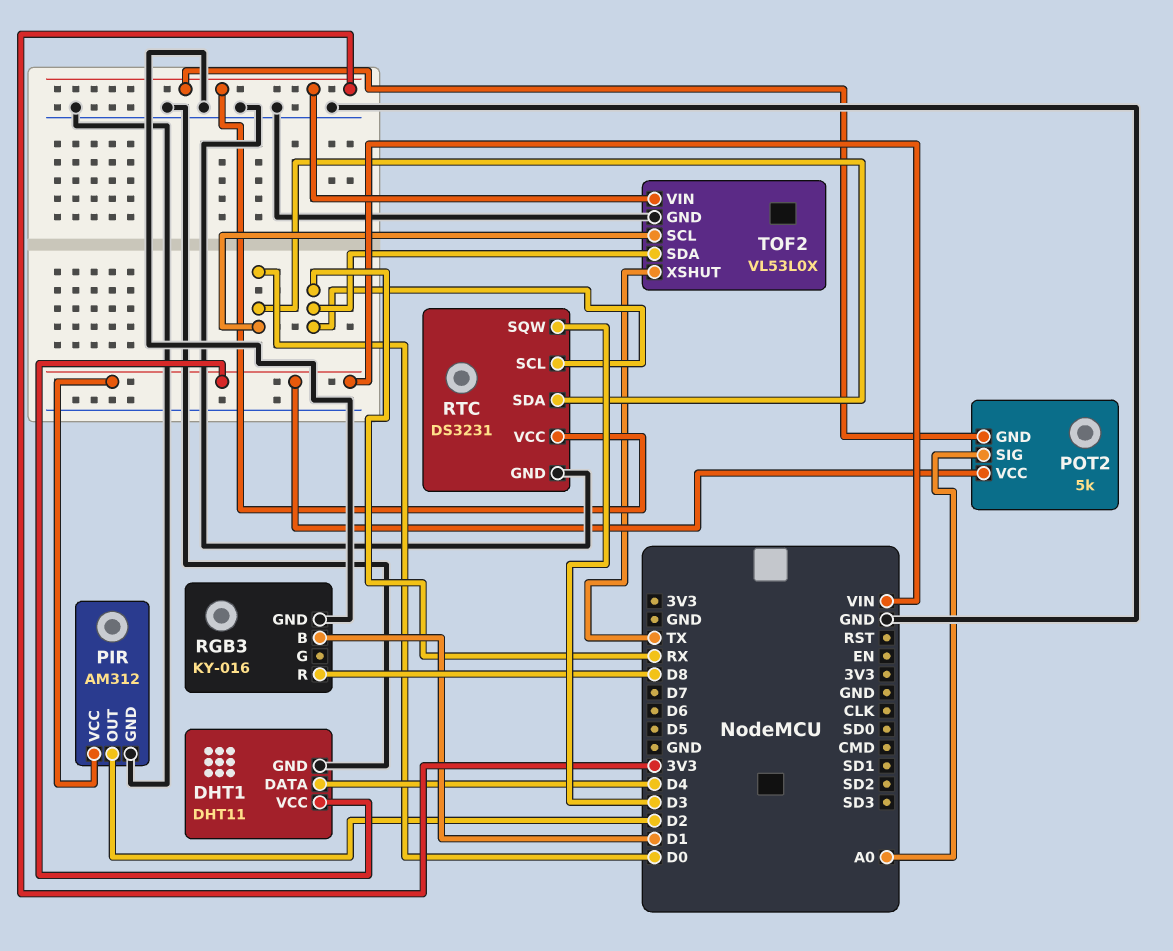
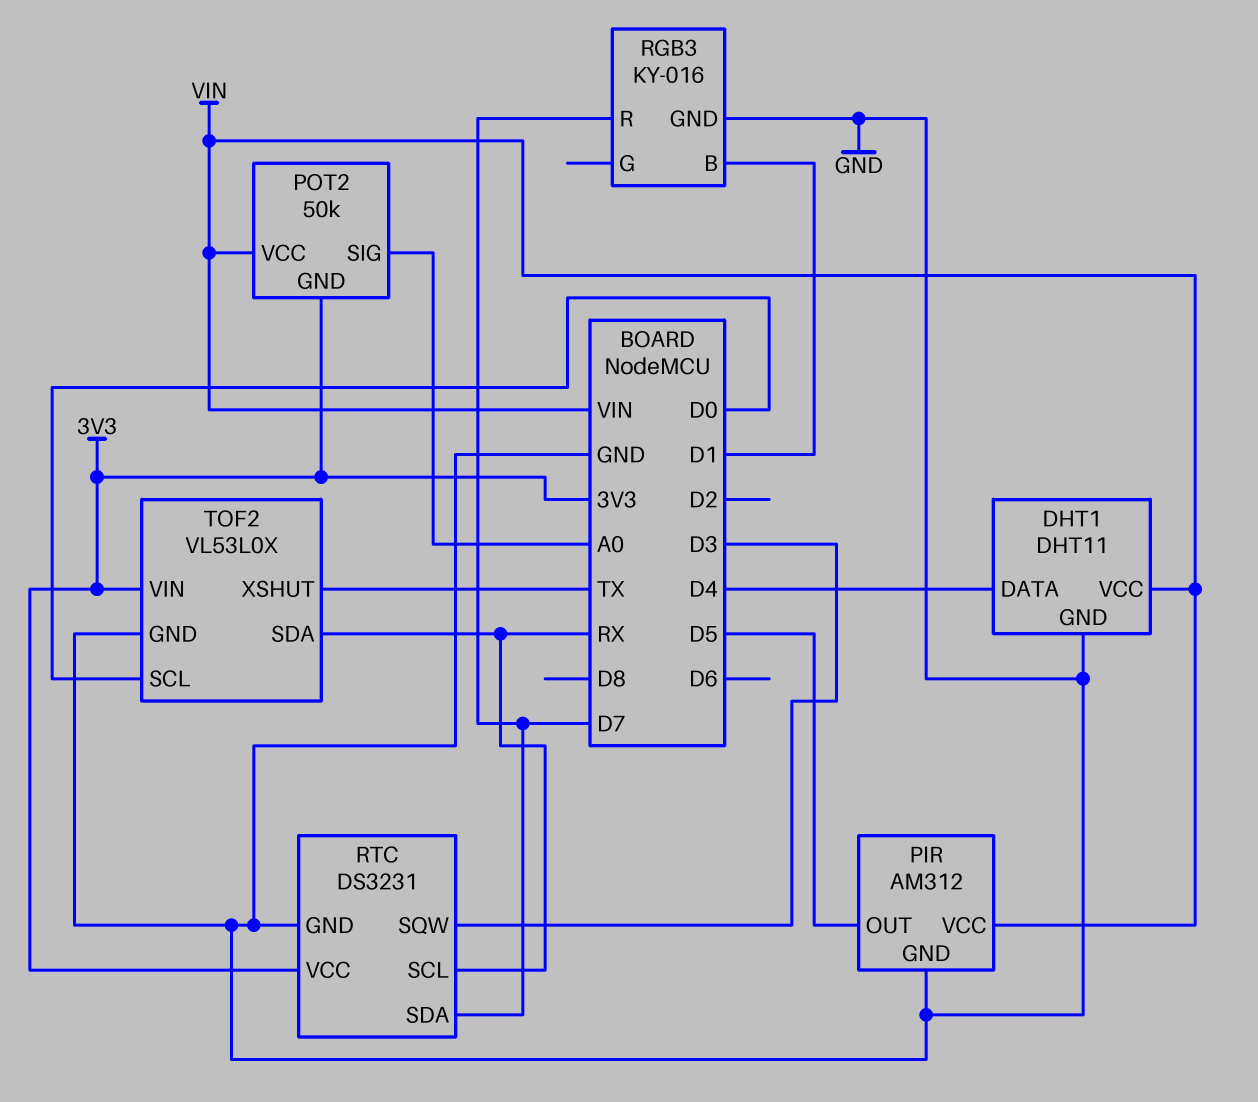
PIR pin OUT: D2 -> D5
POT2: 5k -> 50k
RGB3 pin R: D8 -> D7
RTC pin SDA: D0 -> D7

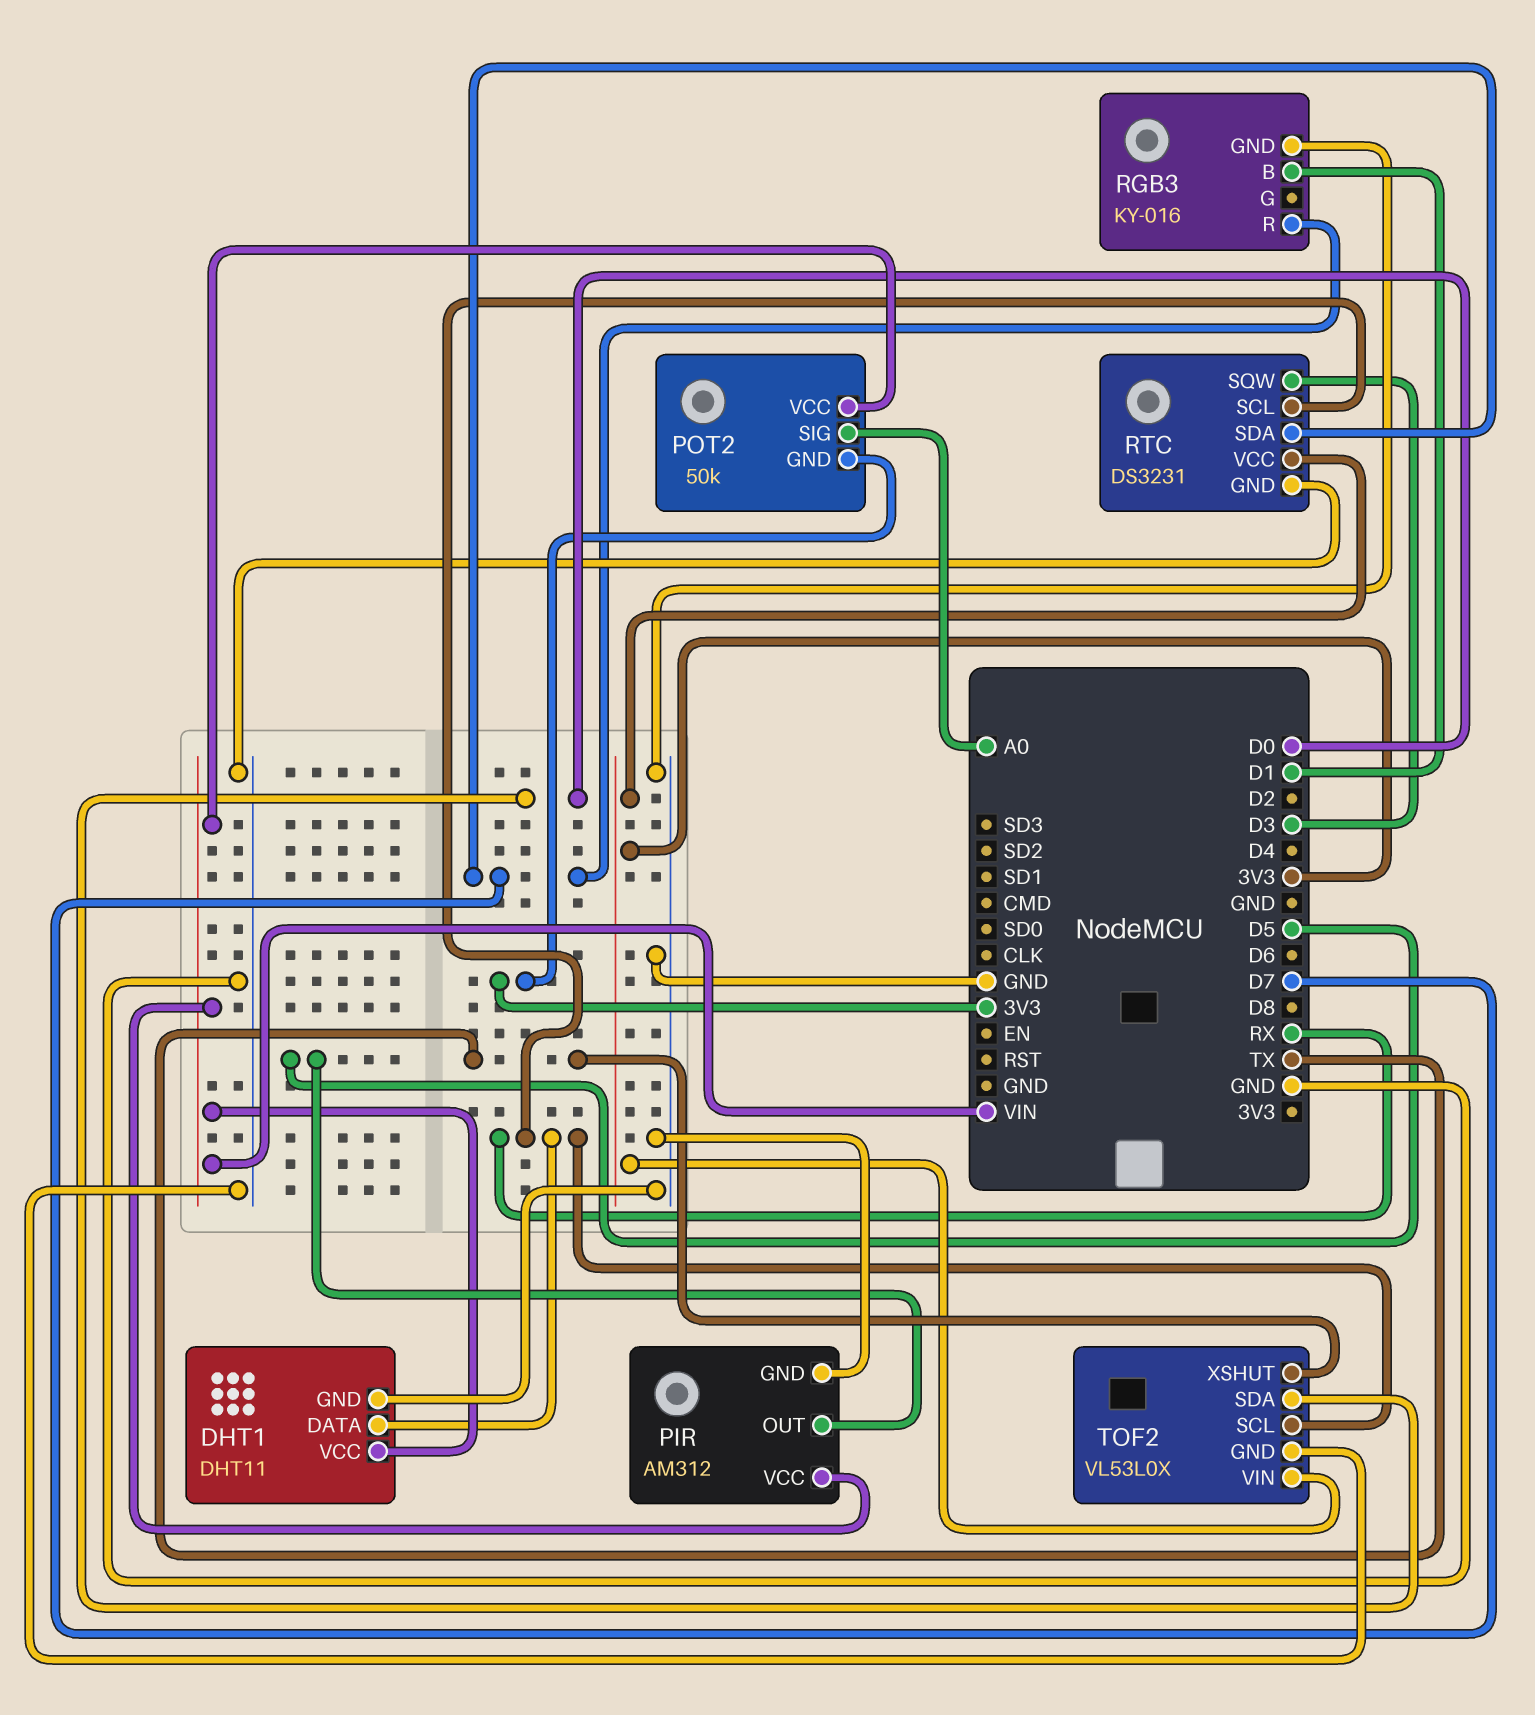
DHT1 pin DATA: D4 -> RX
TOF2 pin SCL: D0 -> RX
TOF2 pin SDA: RX -> D0

